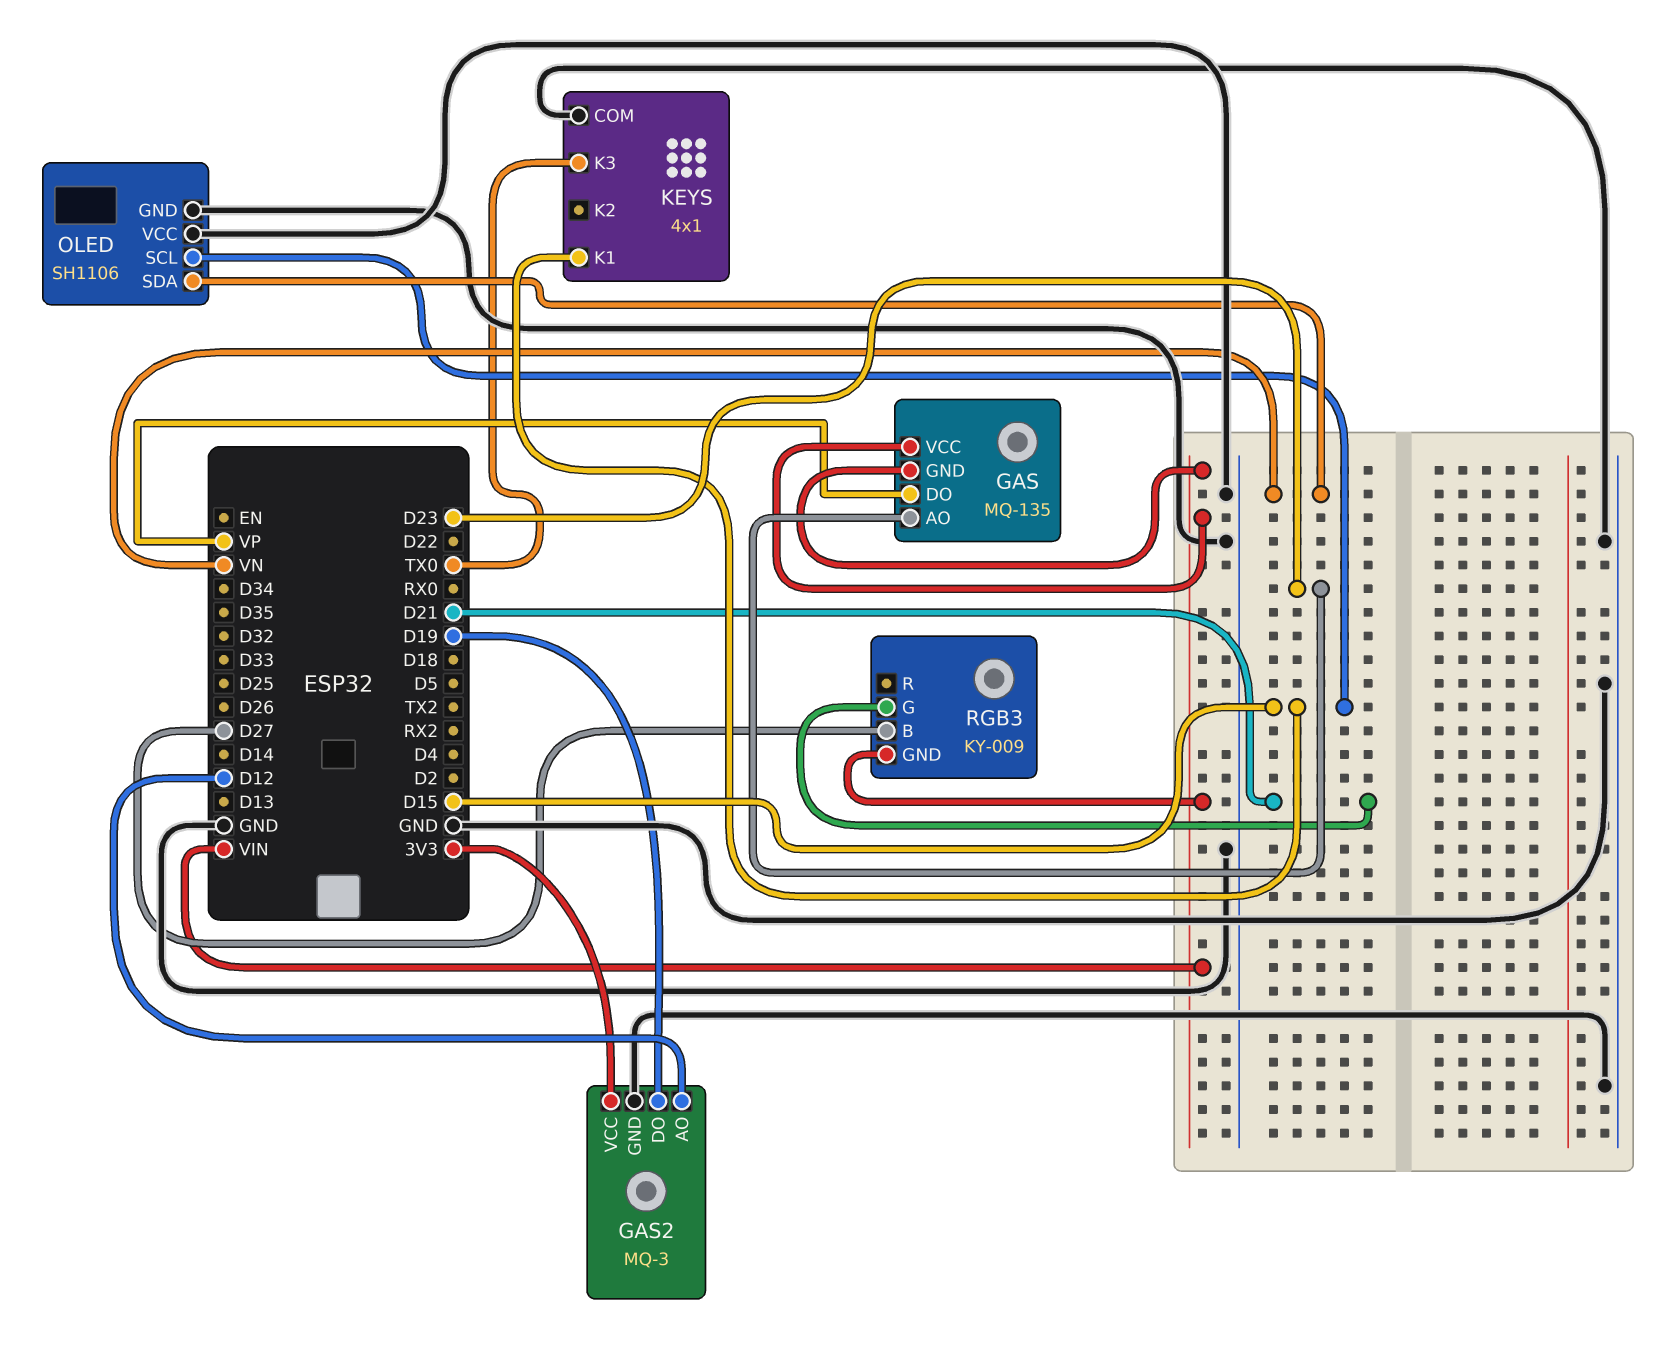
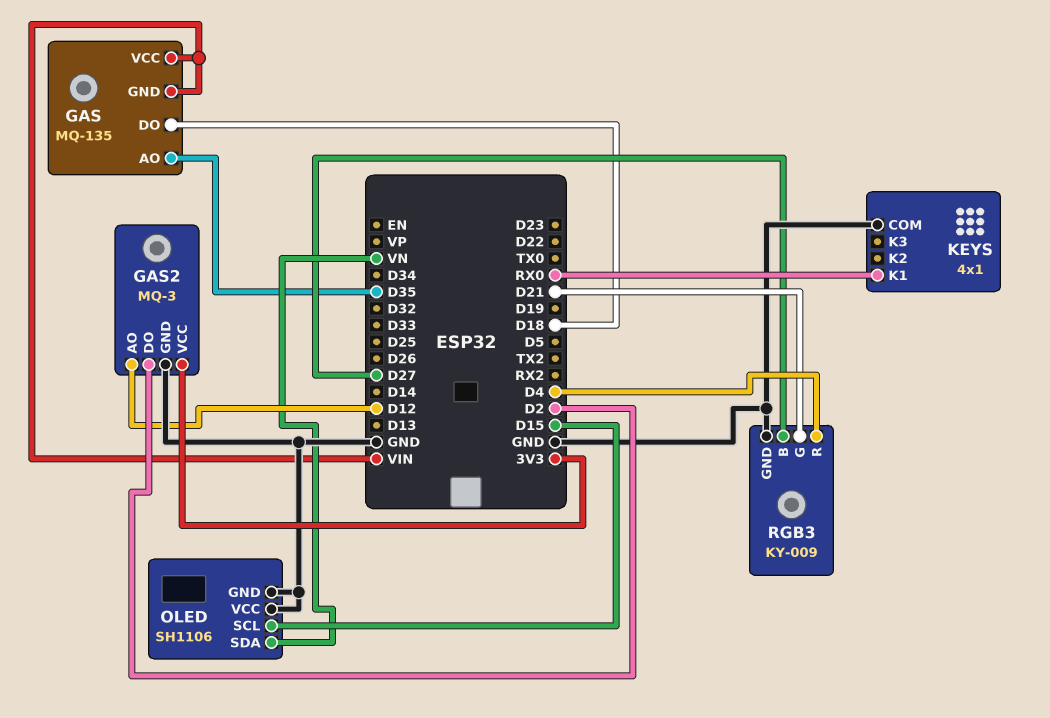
GAS pin AO: D23 -> D35
GAS pin DO: VP -> D18
GAS2 pin DO: D19 -> D2
KEYS pin K1: D15 -> RX0
KEYS pin K3: TX0 -> none
RGB3 pin GND: VIN -> GND
RGB3 pin R: none -> D4

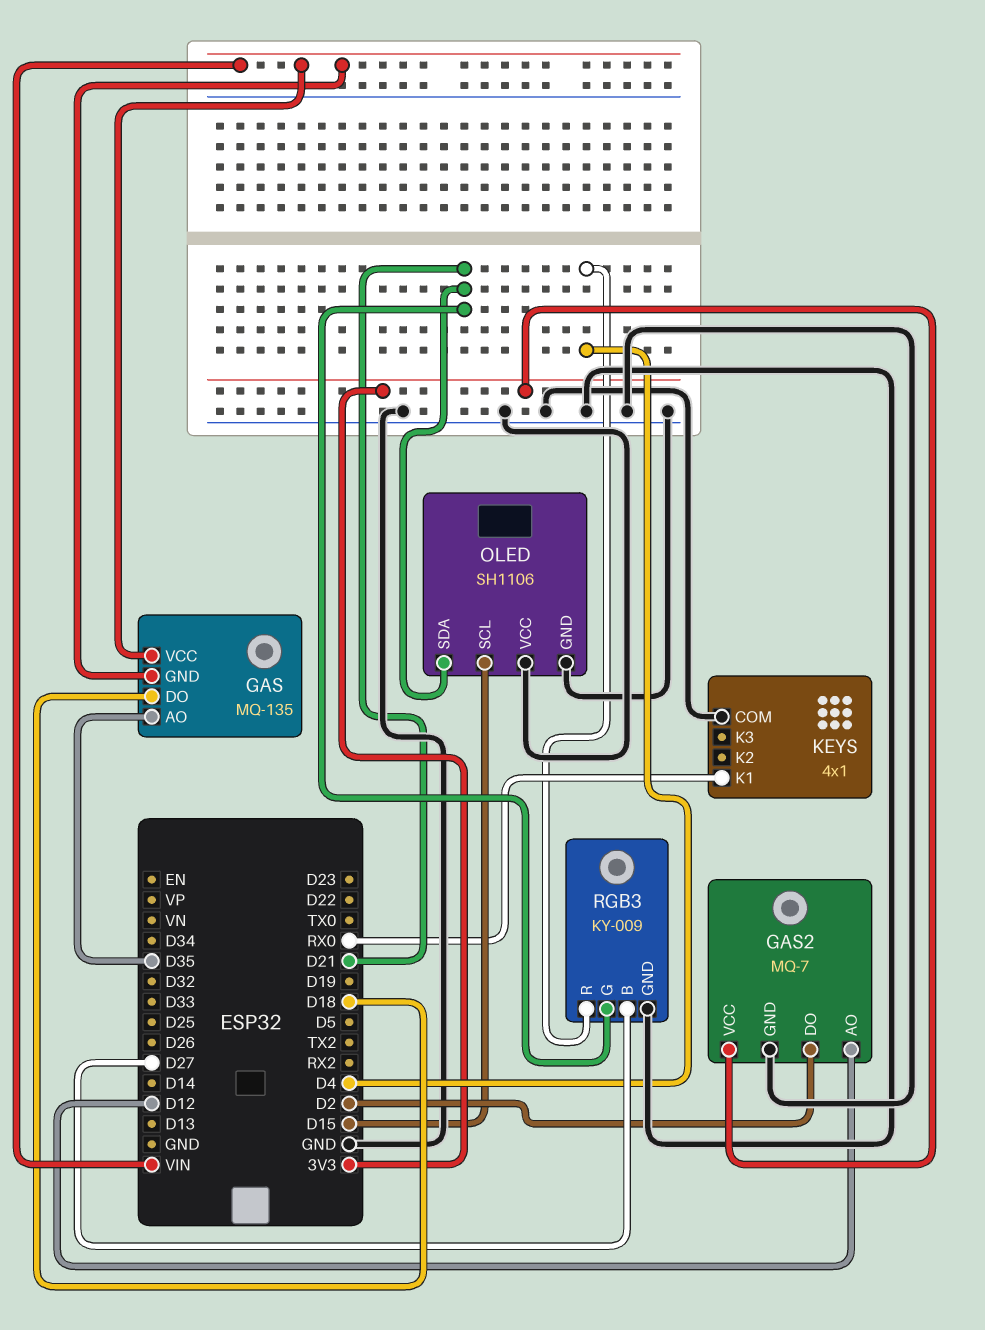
GAS2: MQ-3 -> MQ-7
OLED pin SDA: VN -> D21

